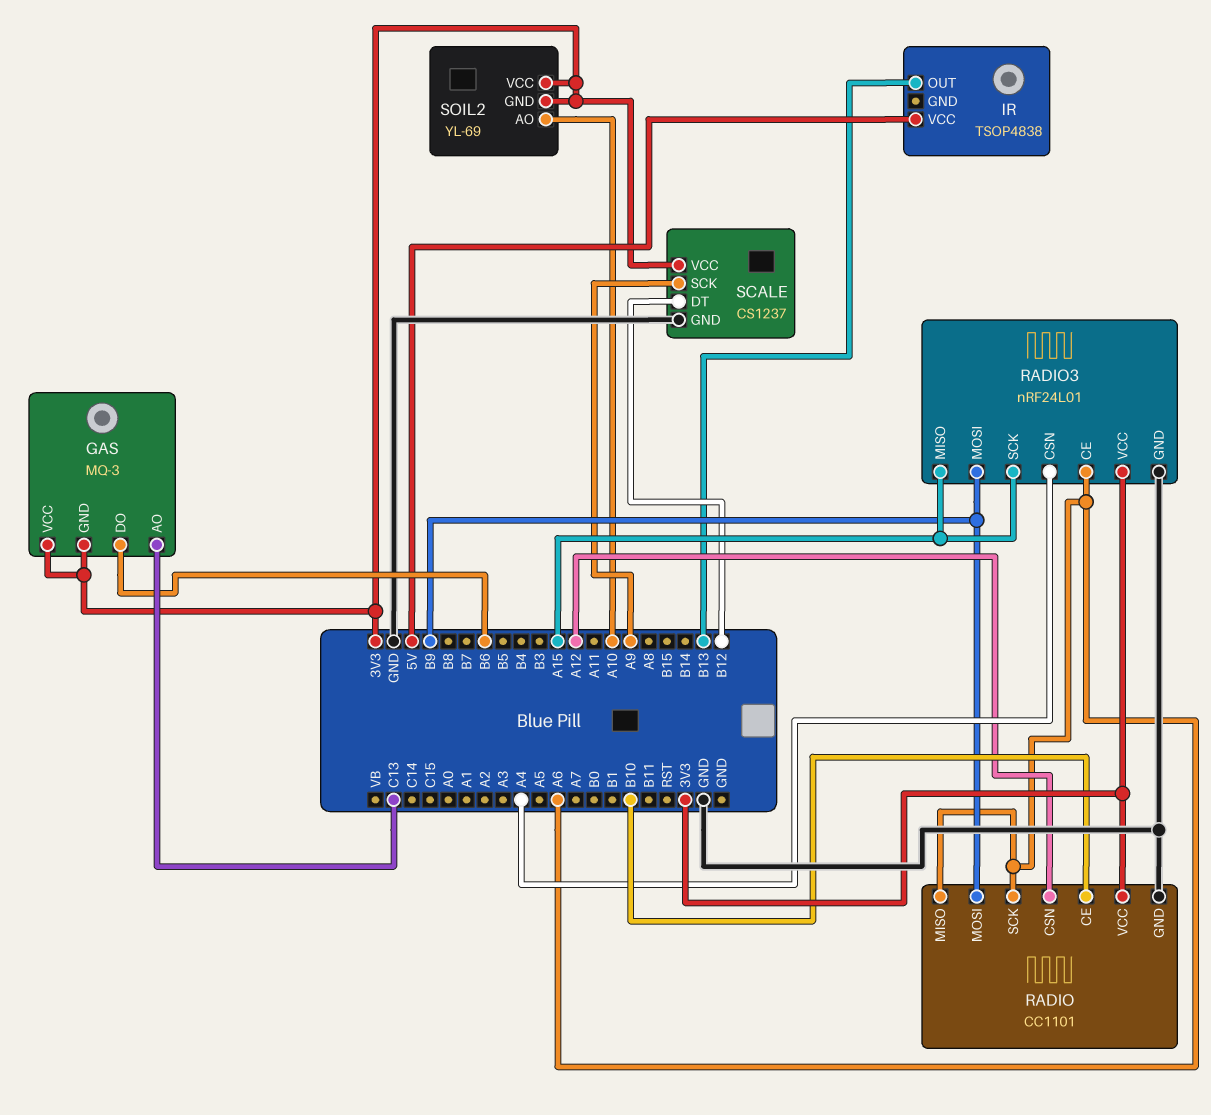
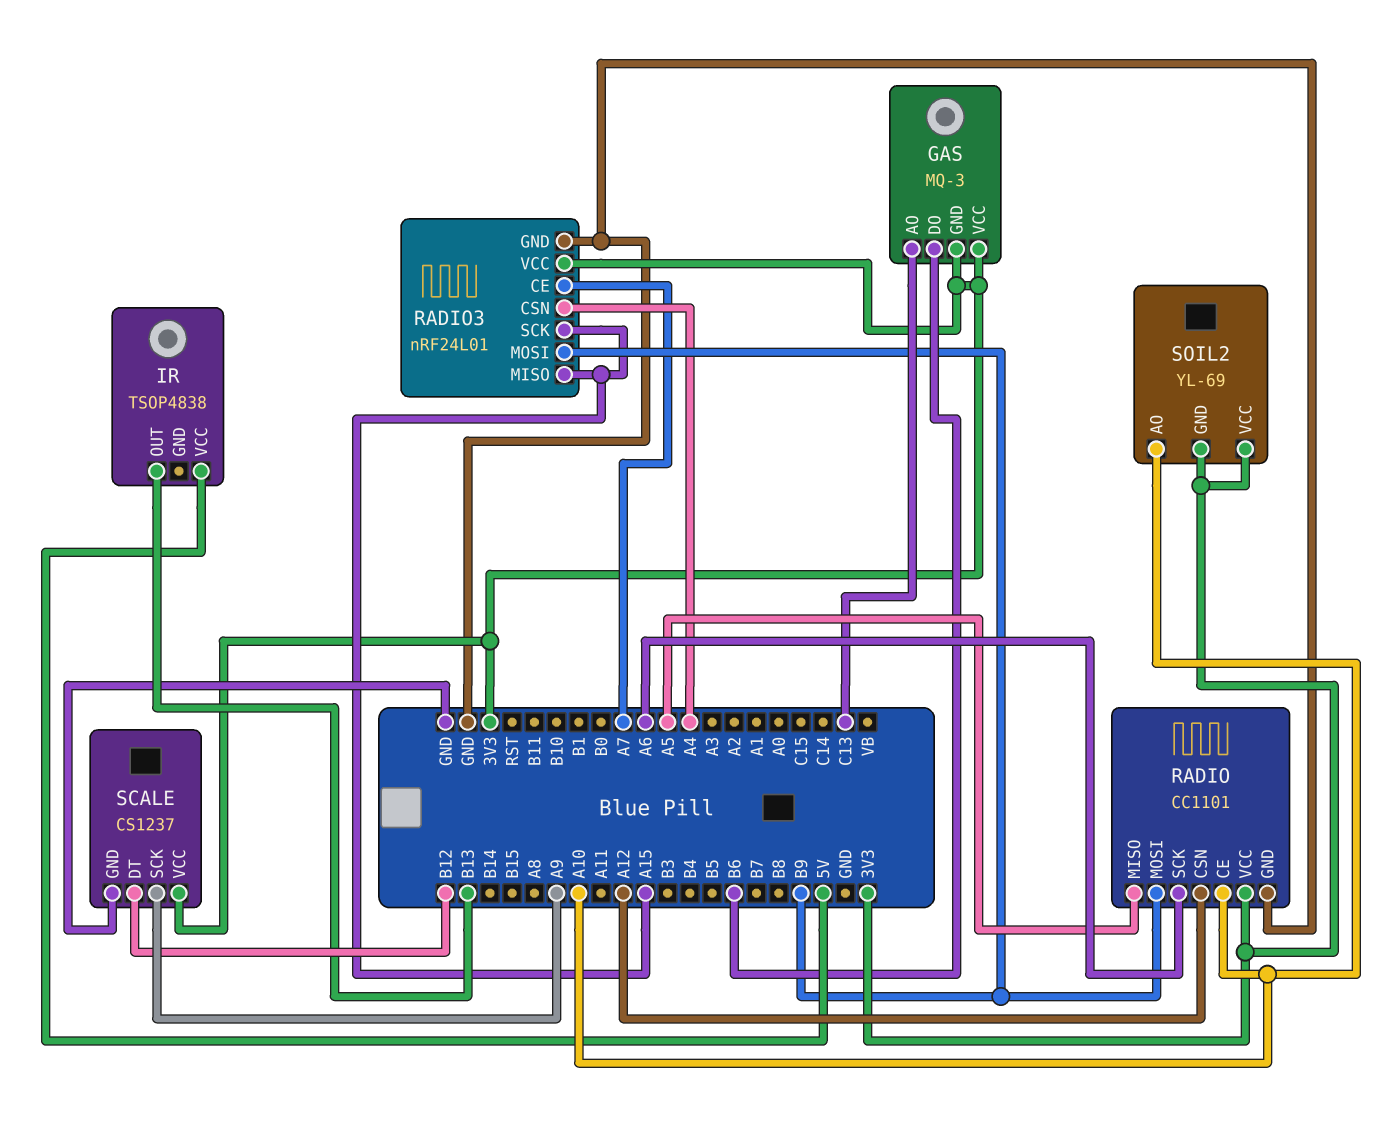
RADIO pin CE: B10 -> A10
RADIO pin MISO: A6 -> A5
RADIO3 pin CE: A6 -> A7

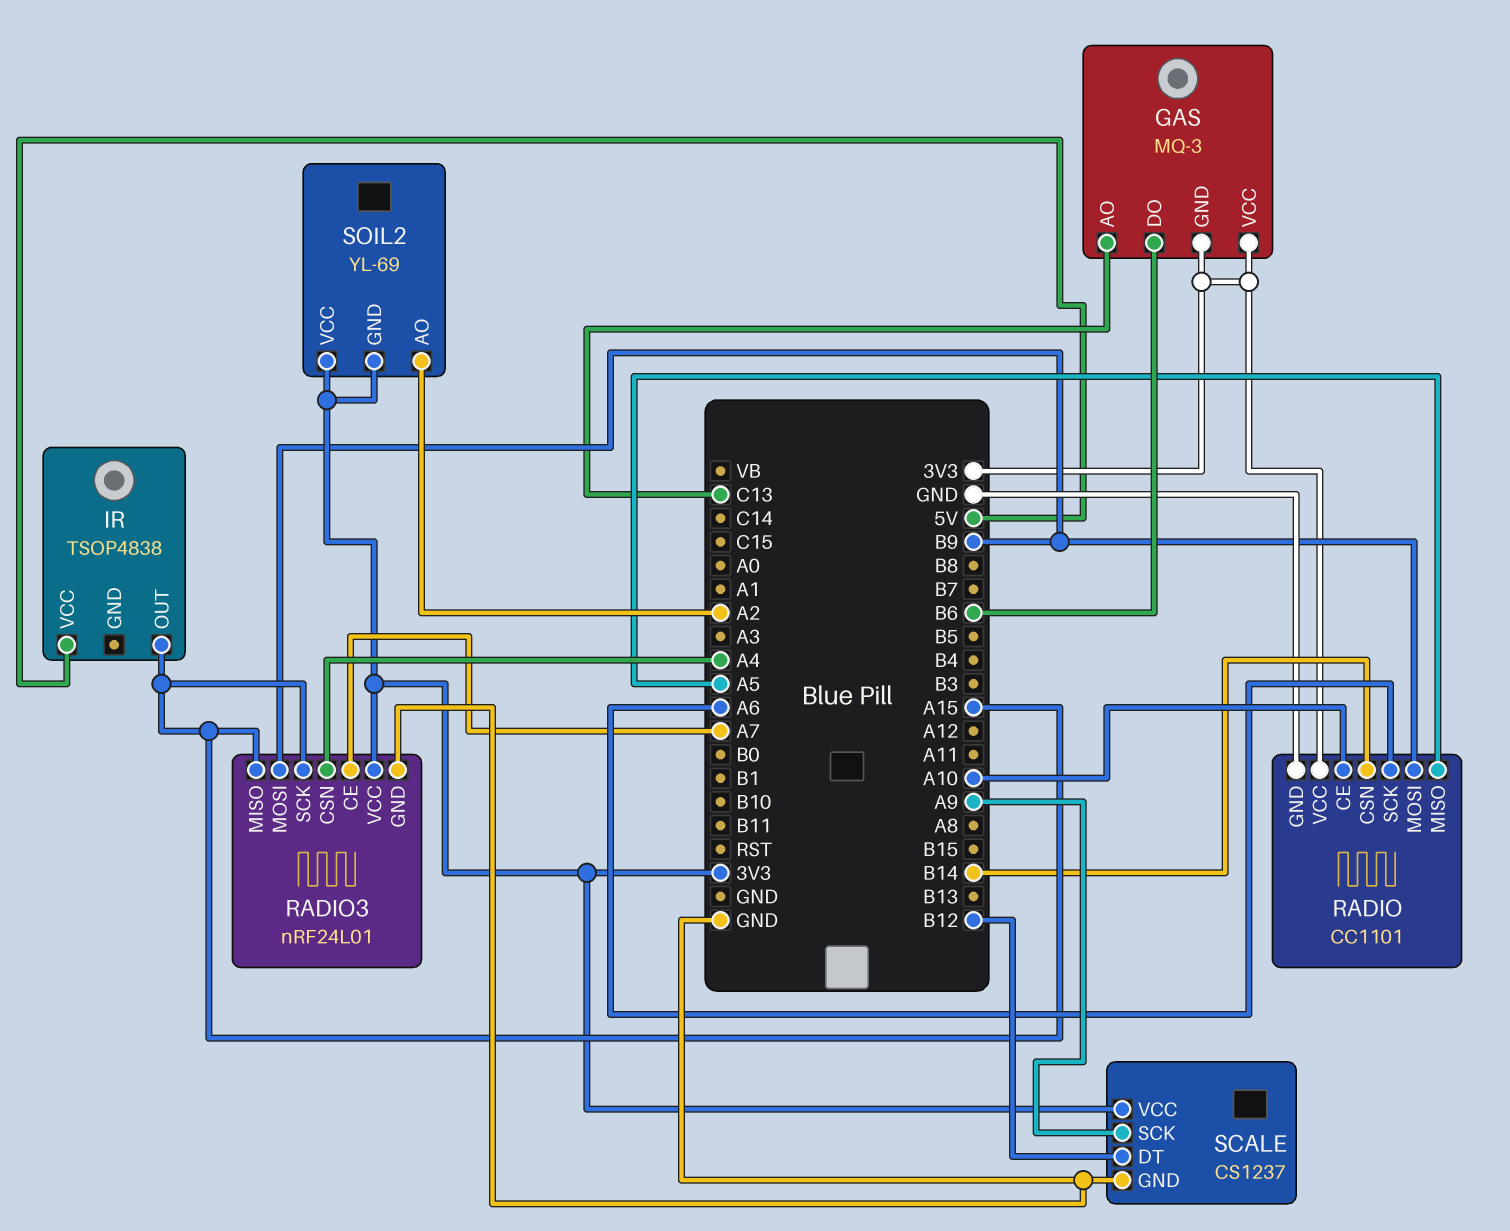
IR pin OUT: B13 -> A15
RADIO pin CSN: A12 -> B14
SOIL2 pin AO: A10 -> A2

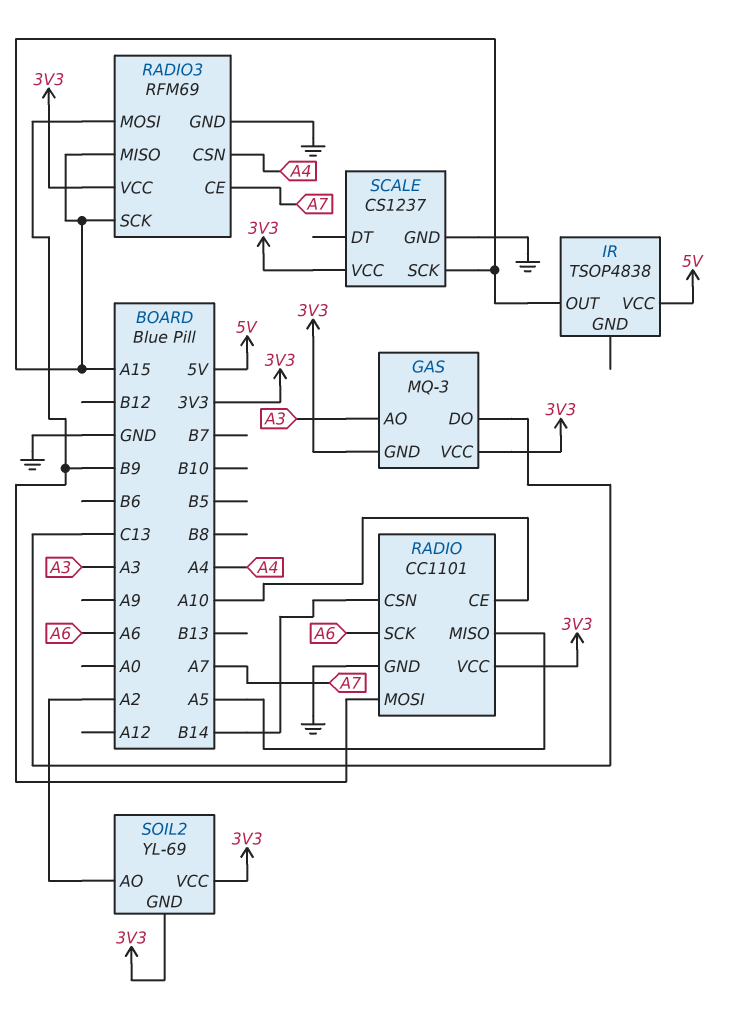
GAS pin AO: C13 -> A3
GAS pin DO: B6 -> C13
RADIO3: nRF24L01 -> RFM69
SCALE pin DT: B12 -> none
SCALE pin SCK: A9 -> A15

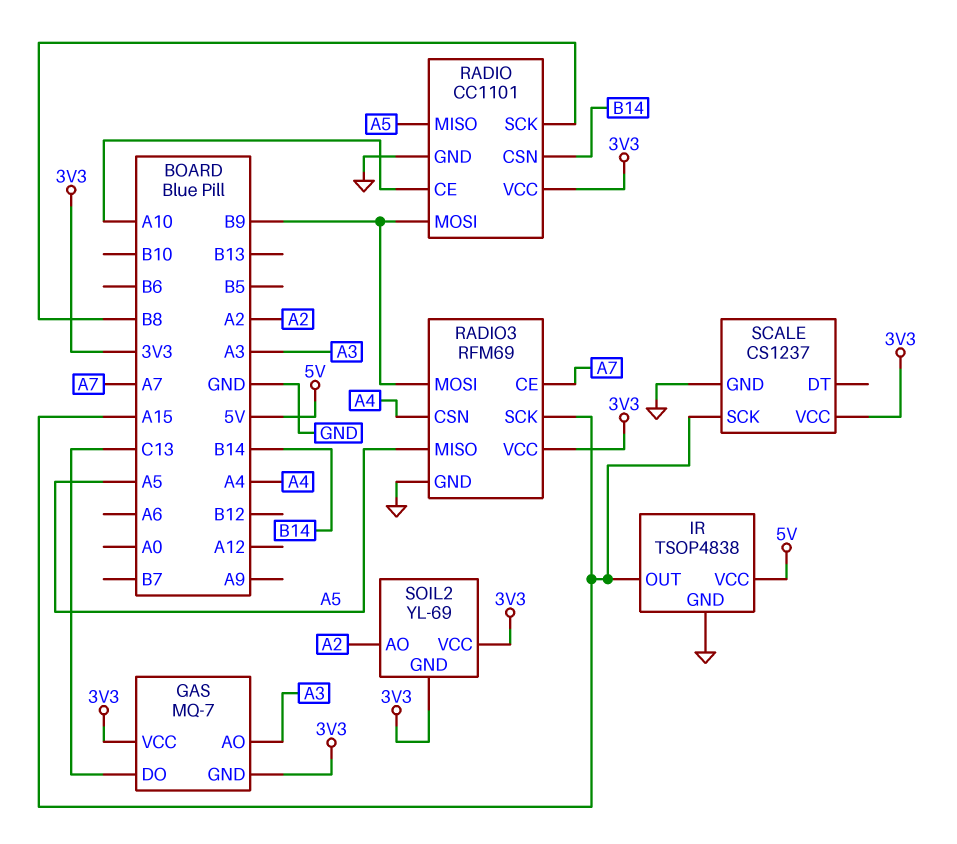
GAS: MQ-3 -> MQ-7
IR pin GND: none -> GND
RADIO pin SCK: A6 -> B8
RADIO3 pin MISO: A15 -> A5

